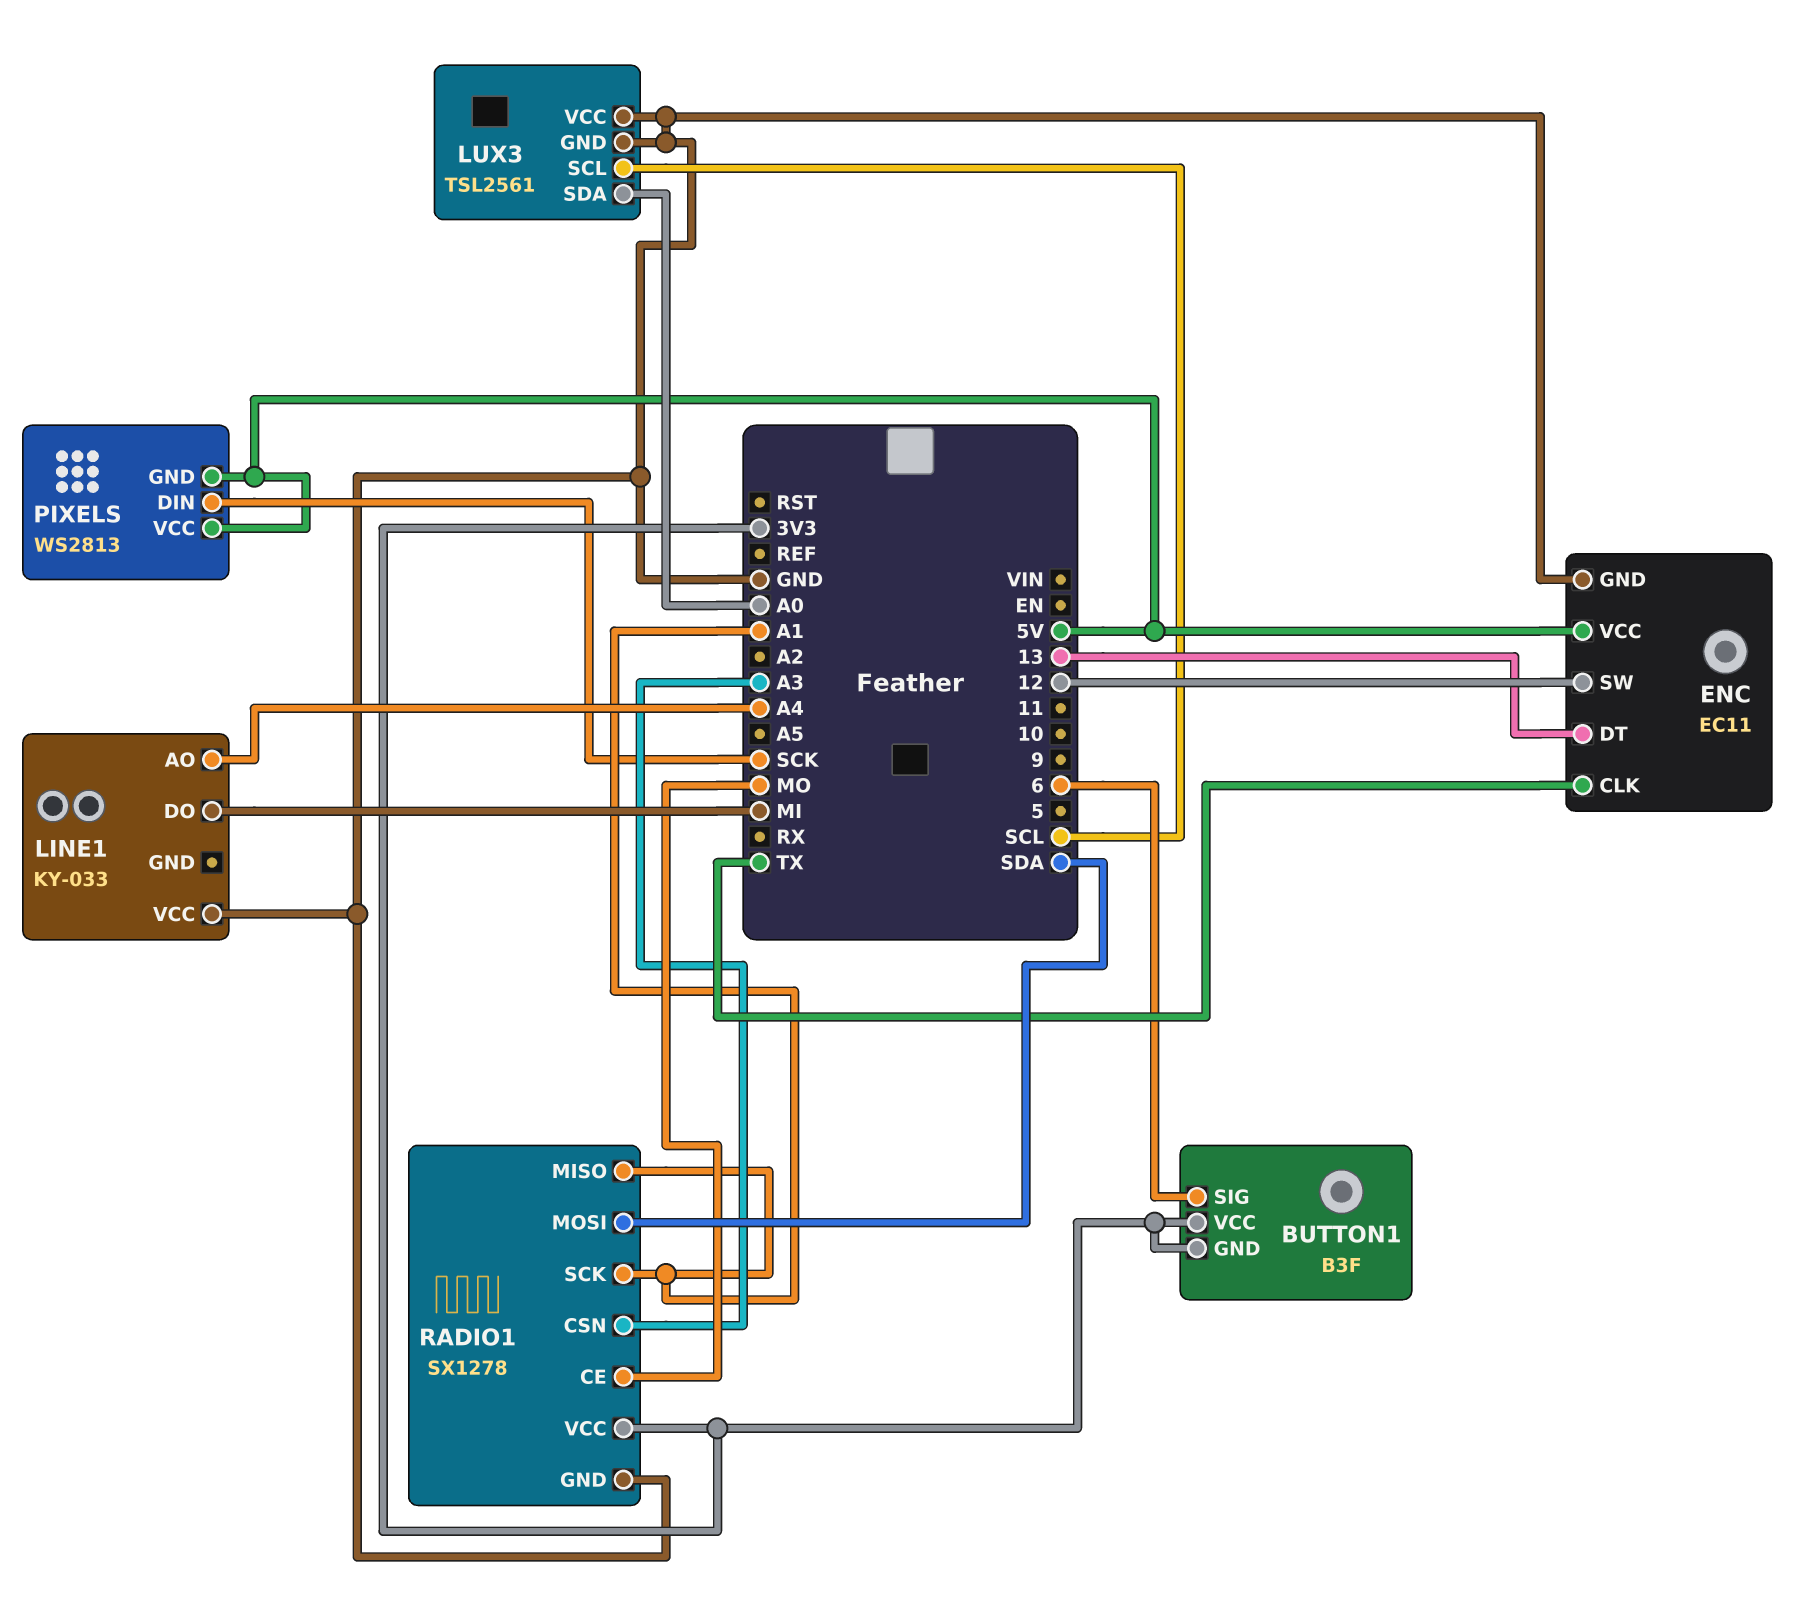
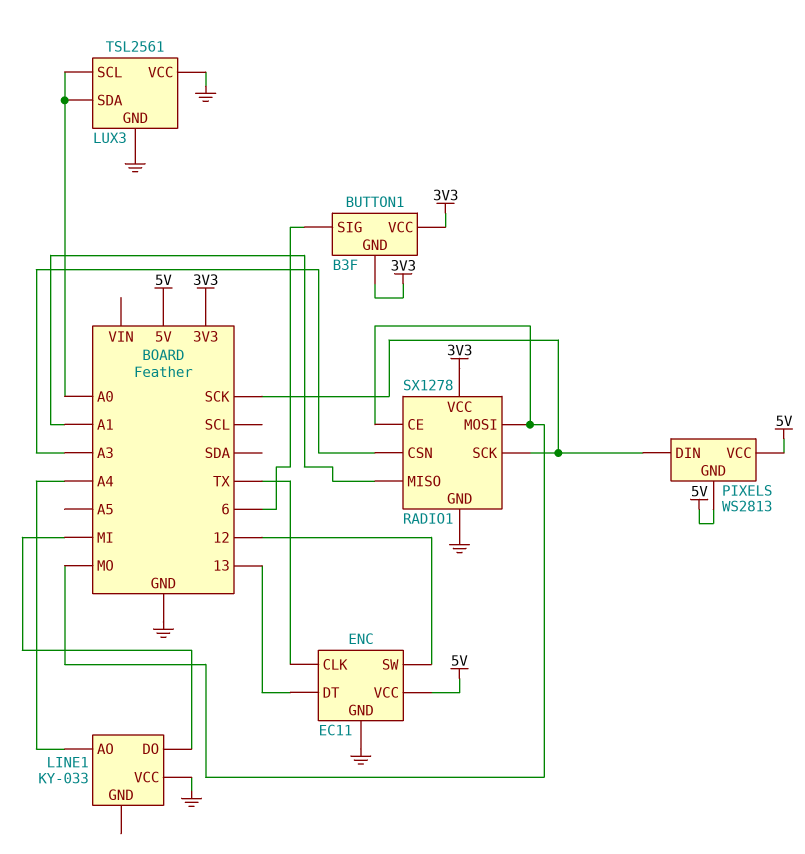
LUX3 pin SCL: SCL -> A0
RADIO1 pin MOSI: SDA -> MO
RADIO1 pin SCK: A1 -> SCK

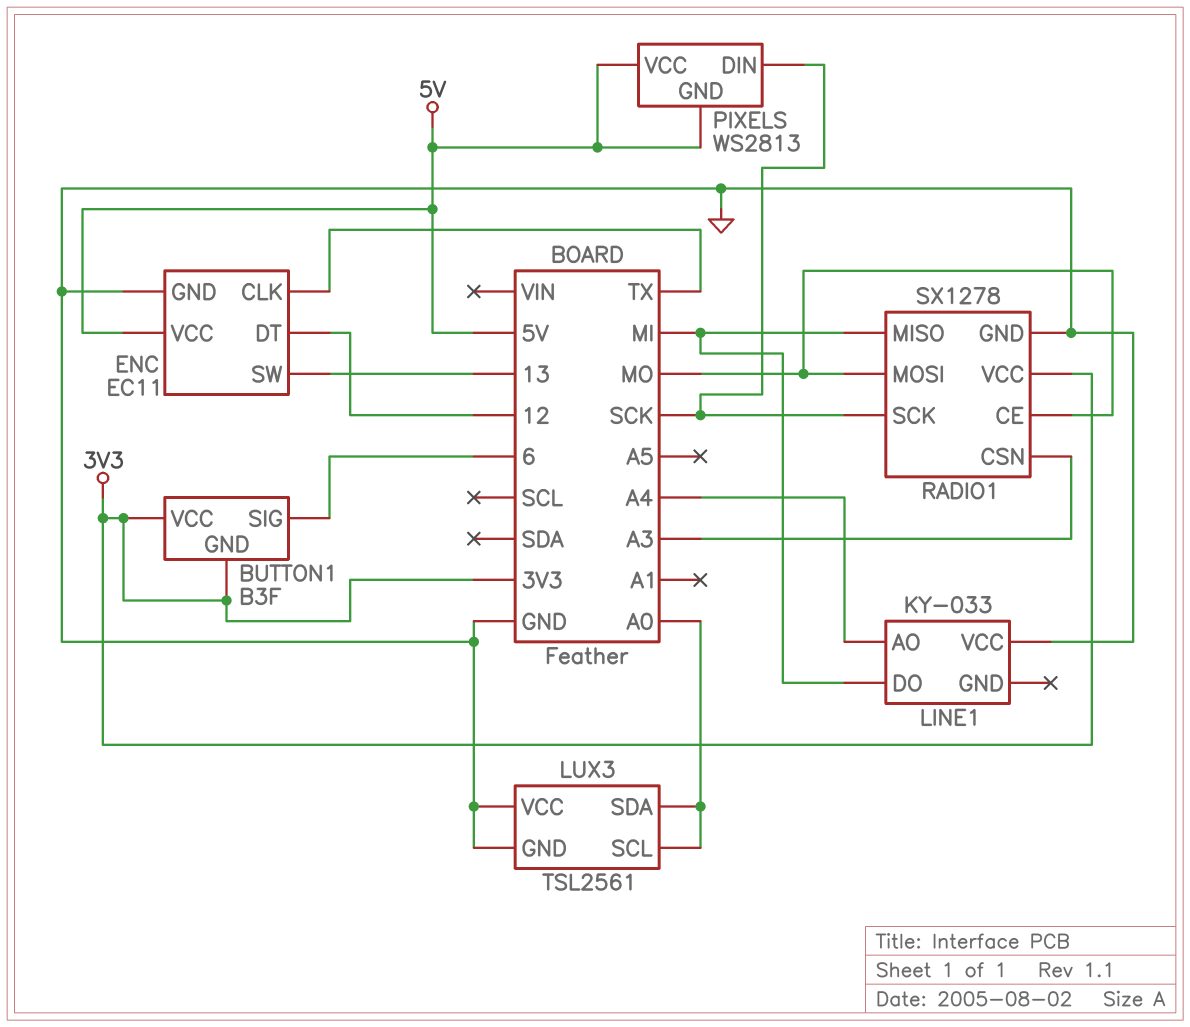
ENC pin DT: 13 -> 12
ENC pin SW: 12 -> 13
RADIO1 pin MISO: A1 -> MI

